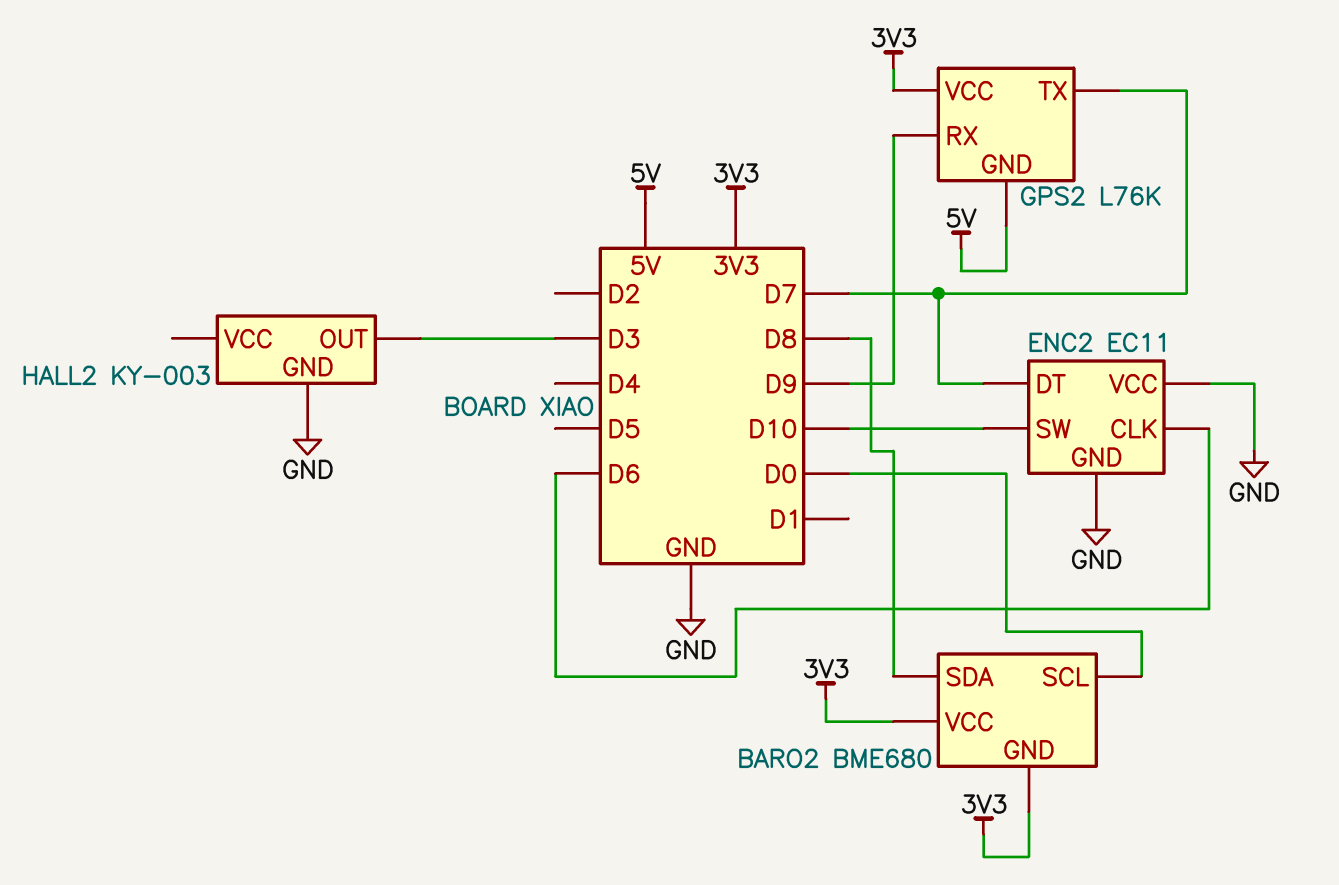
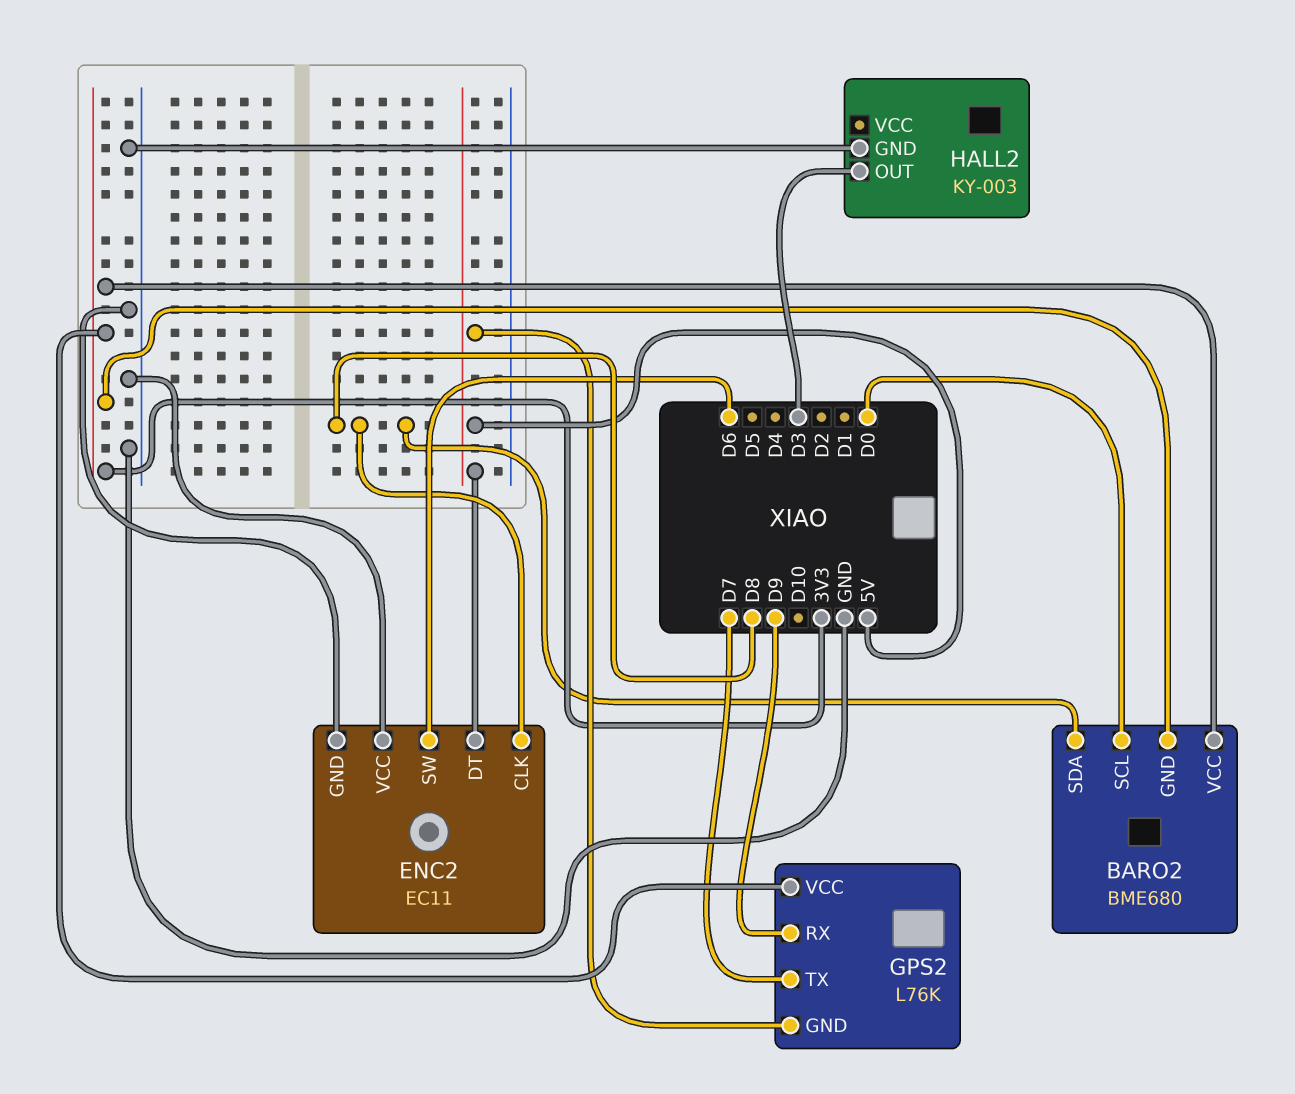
ENC2 pin CLK: D6 -> D8
ENC2 pin DT: D7 -> 5V
ENC2 pin SW: D10 -> D6

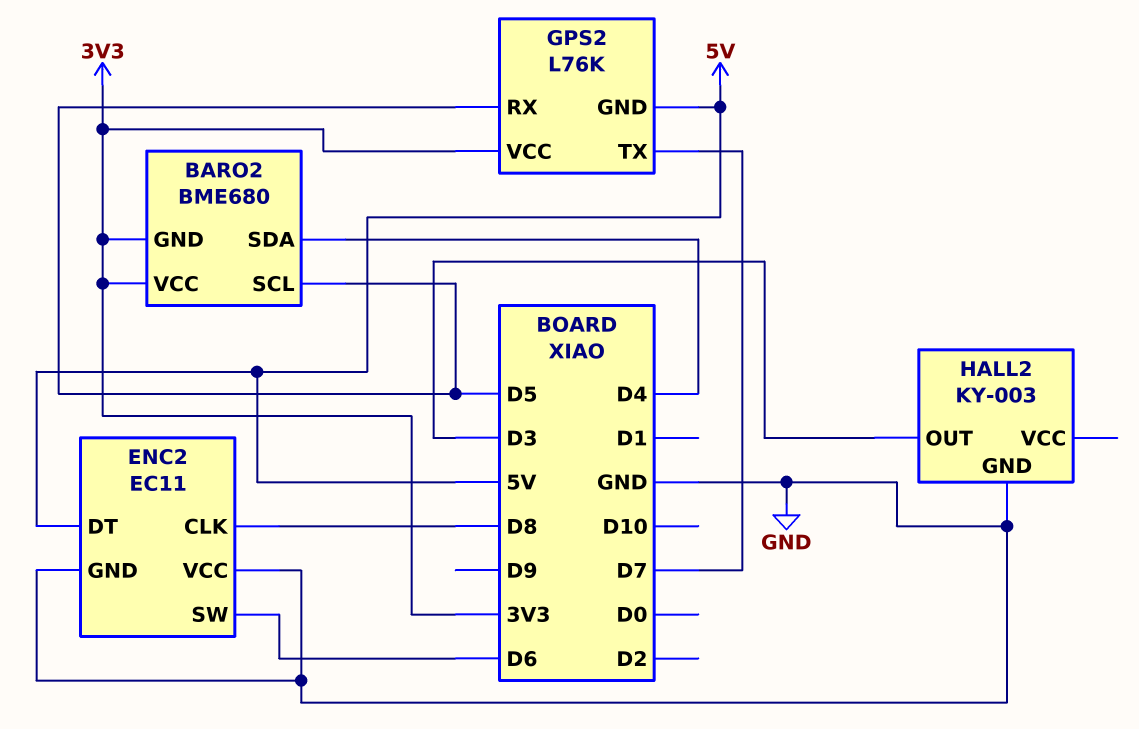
BARO2 pin SCL: D0 -> D5
BARO2 pin SDA: D8 -> D4
GPS2 pin RX: D9 -> D5

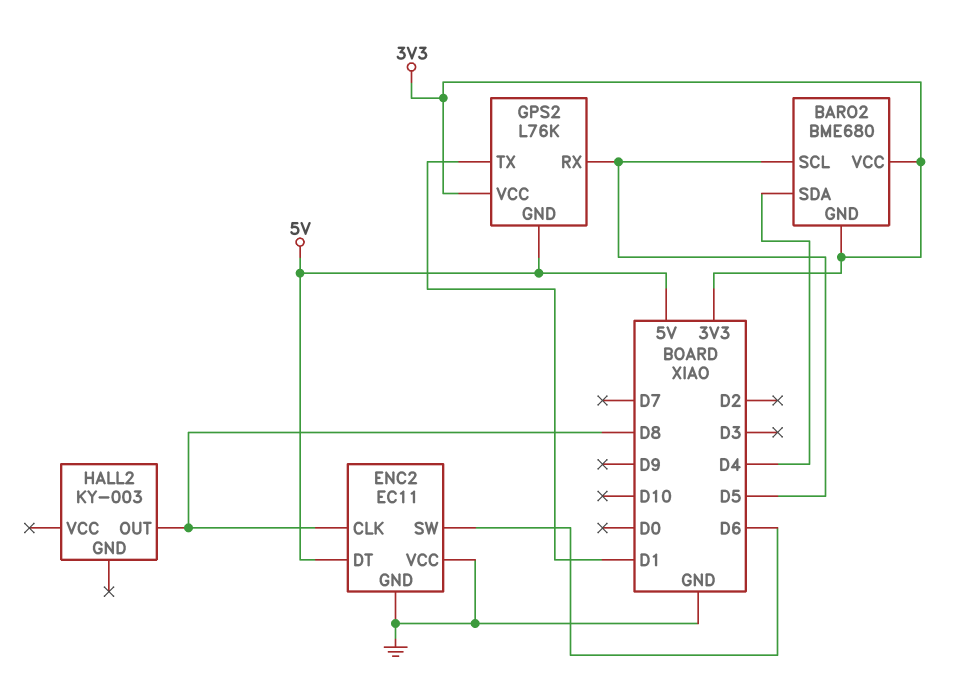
GPS2 pin TX: D7 -> D1
HALL2 pin GND: GND -> none
HALL2 pin OUT: D3 -> D8

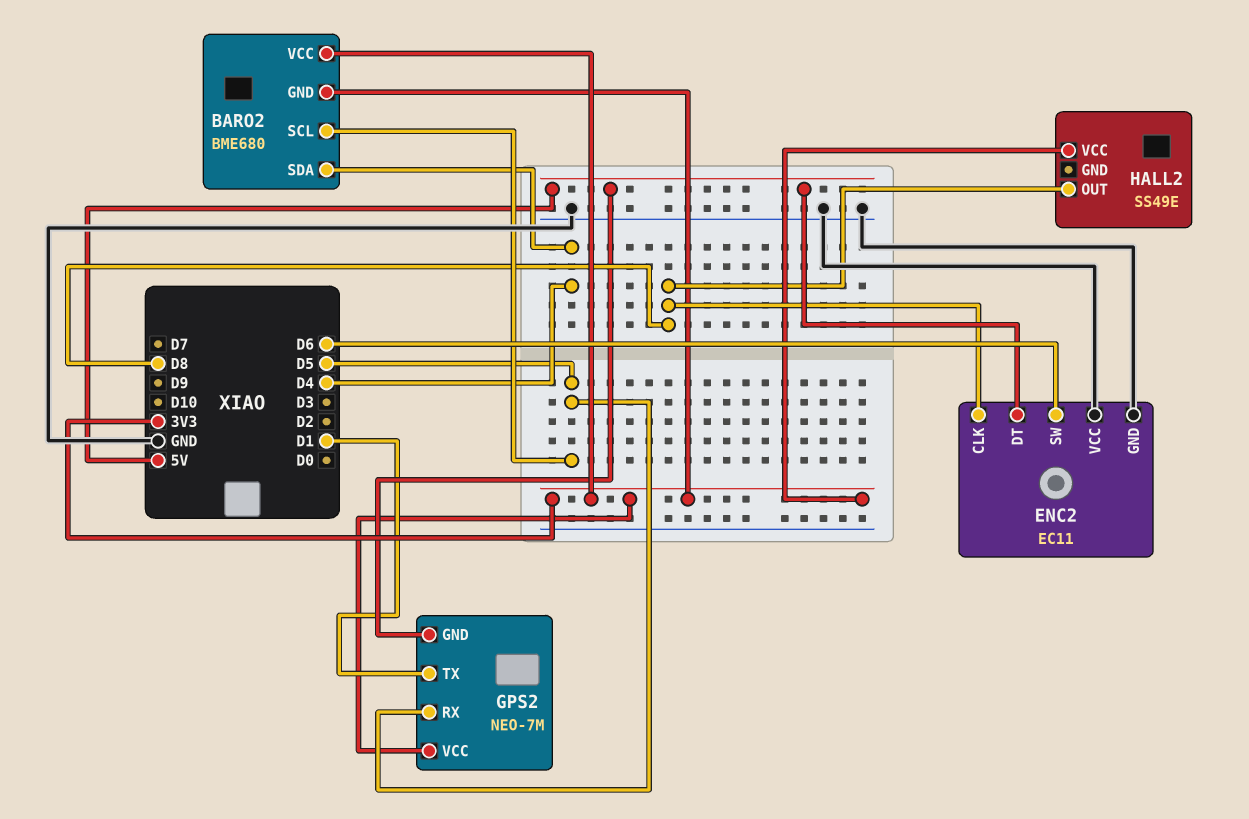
GPS2: L76K -> NEO-7M
HALL2: KY-003 -> SS49E
HALL2 pin VCC: none -> 3V3

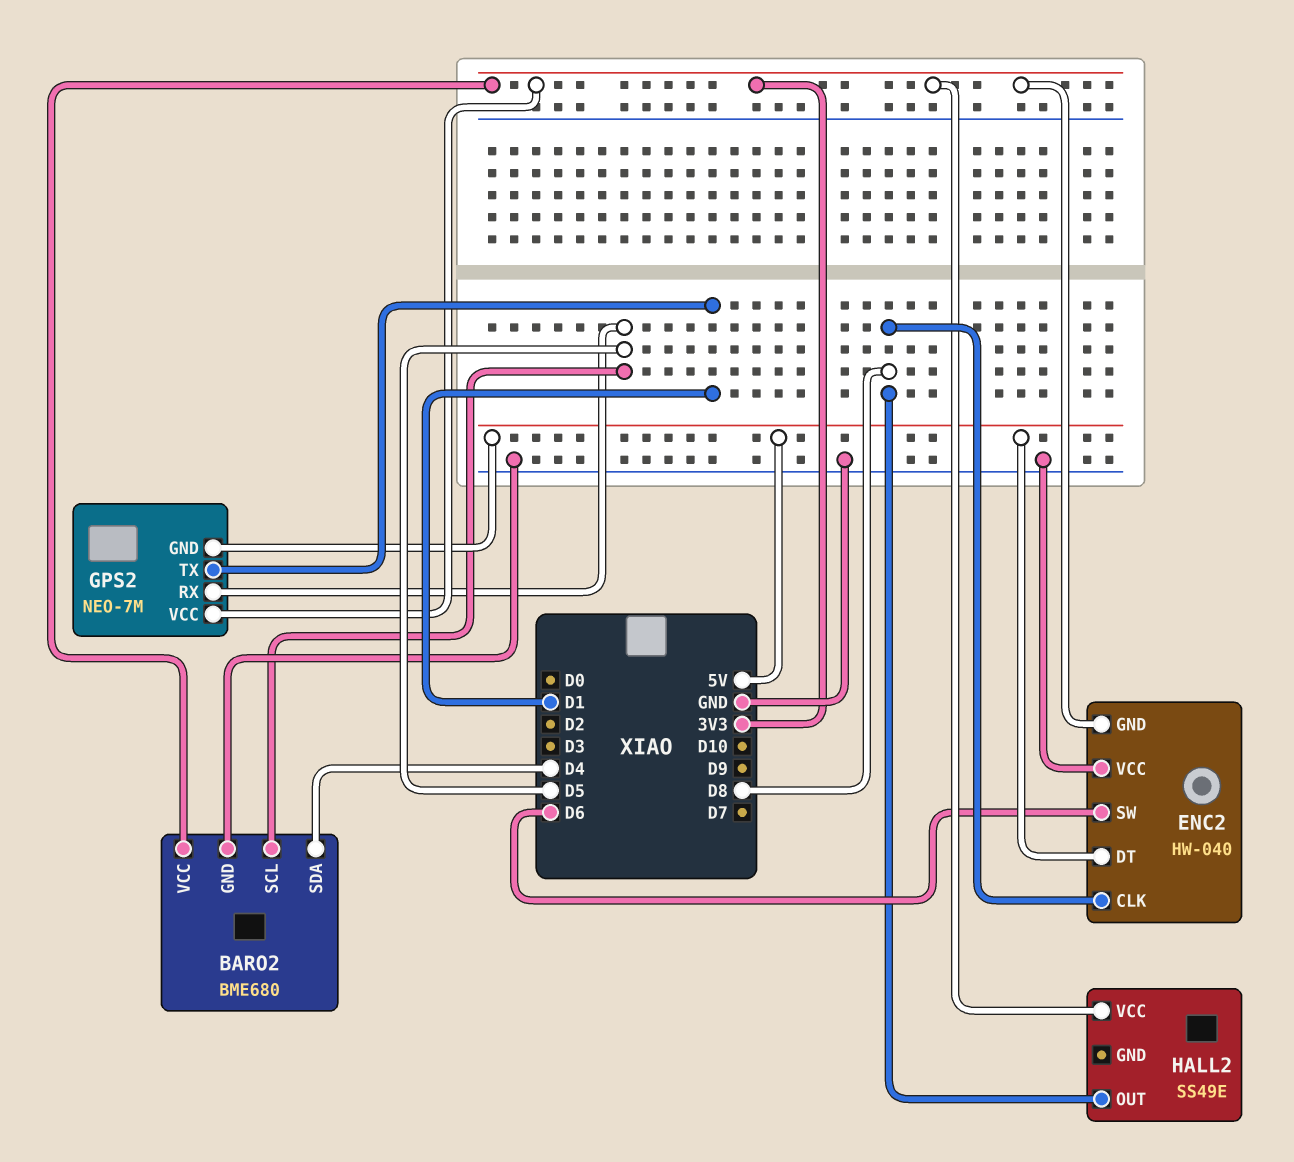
BARO2 pin GND: 3V3 -> GND
ENC2: EC11 -> HW-040
ENC2 pin GND: GND -> 3V3

